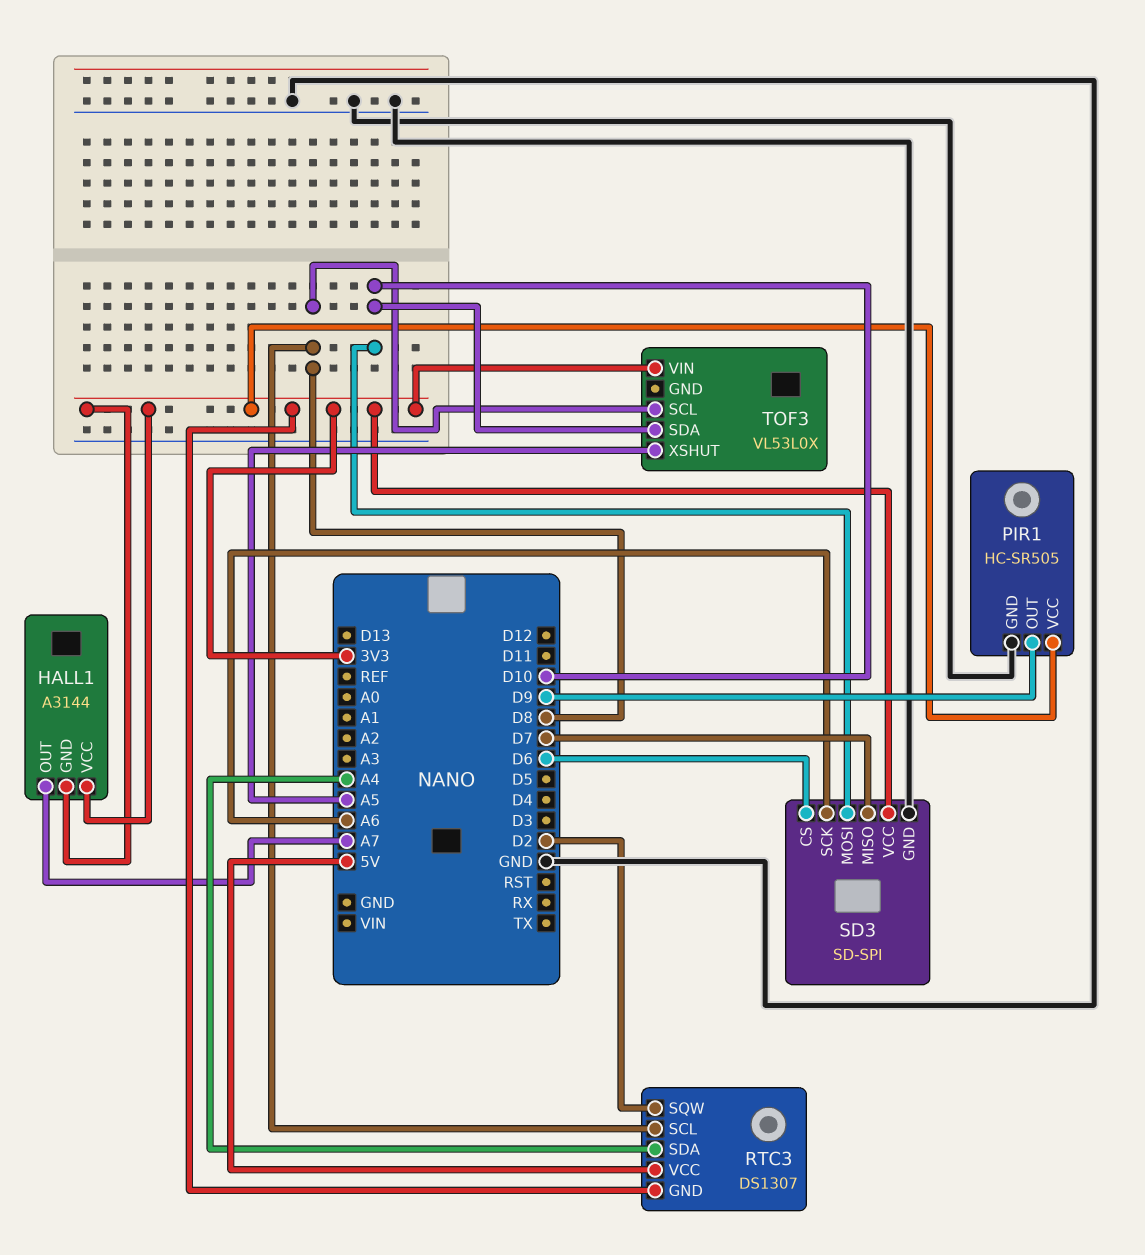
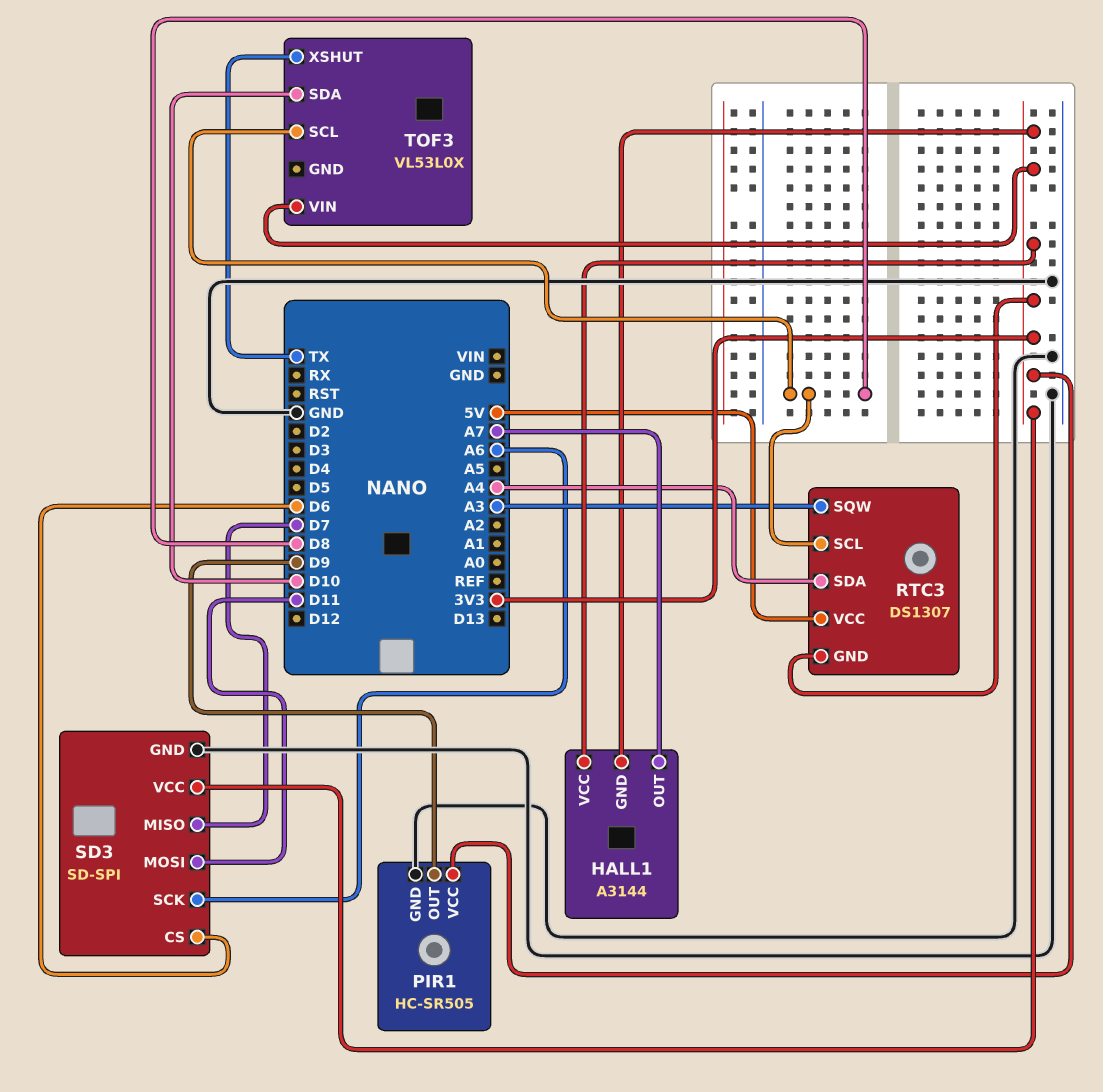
RTC3 pin SQW: D2 -> A3
SD3 pin MOSI: D10 -> D11
TOF3 pin XSHUT: A5 -> TX

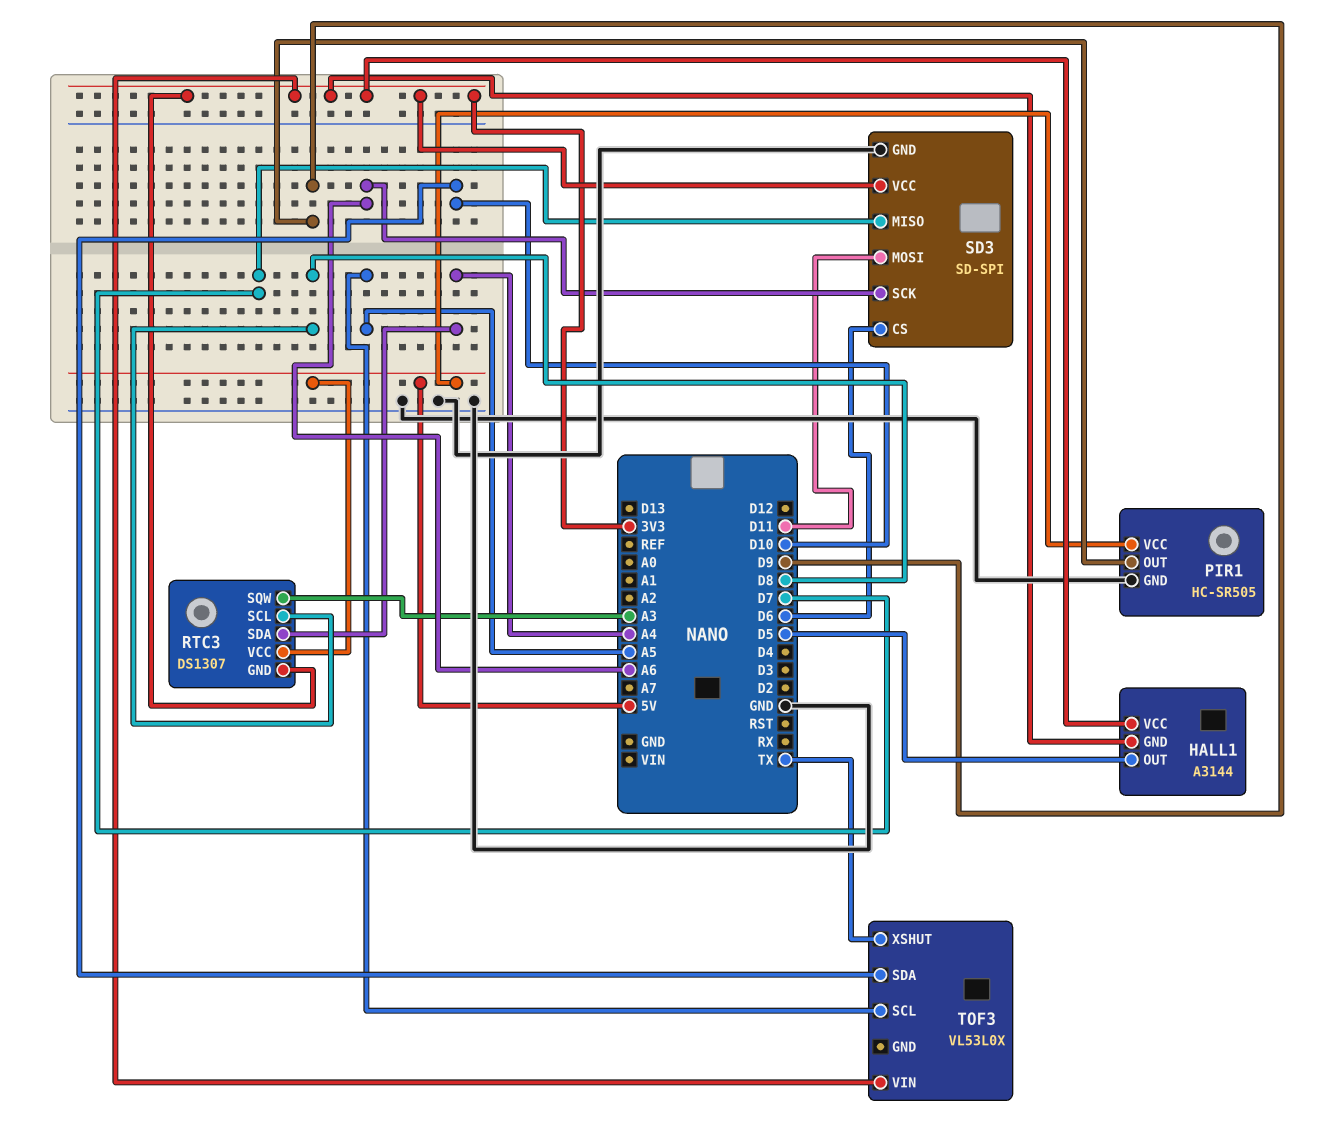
HALL1 pin OUT: A7 -> D5
PIR1 pin VCC: 3V3 -> 5V
TOF3 pin SCL: D8 -> A5

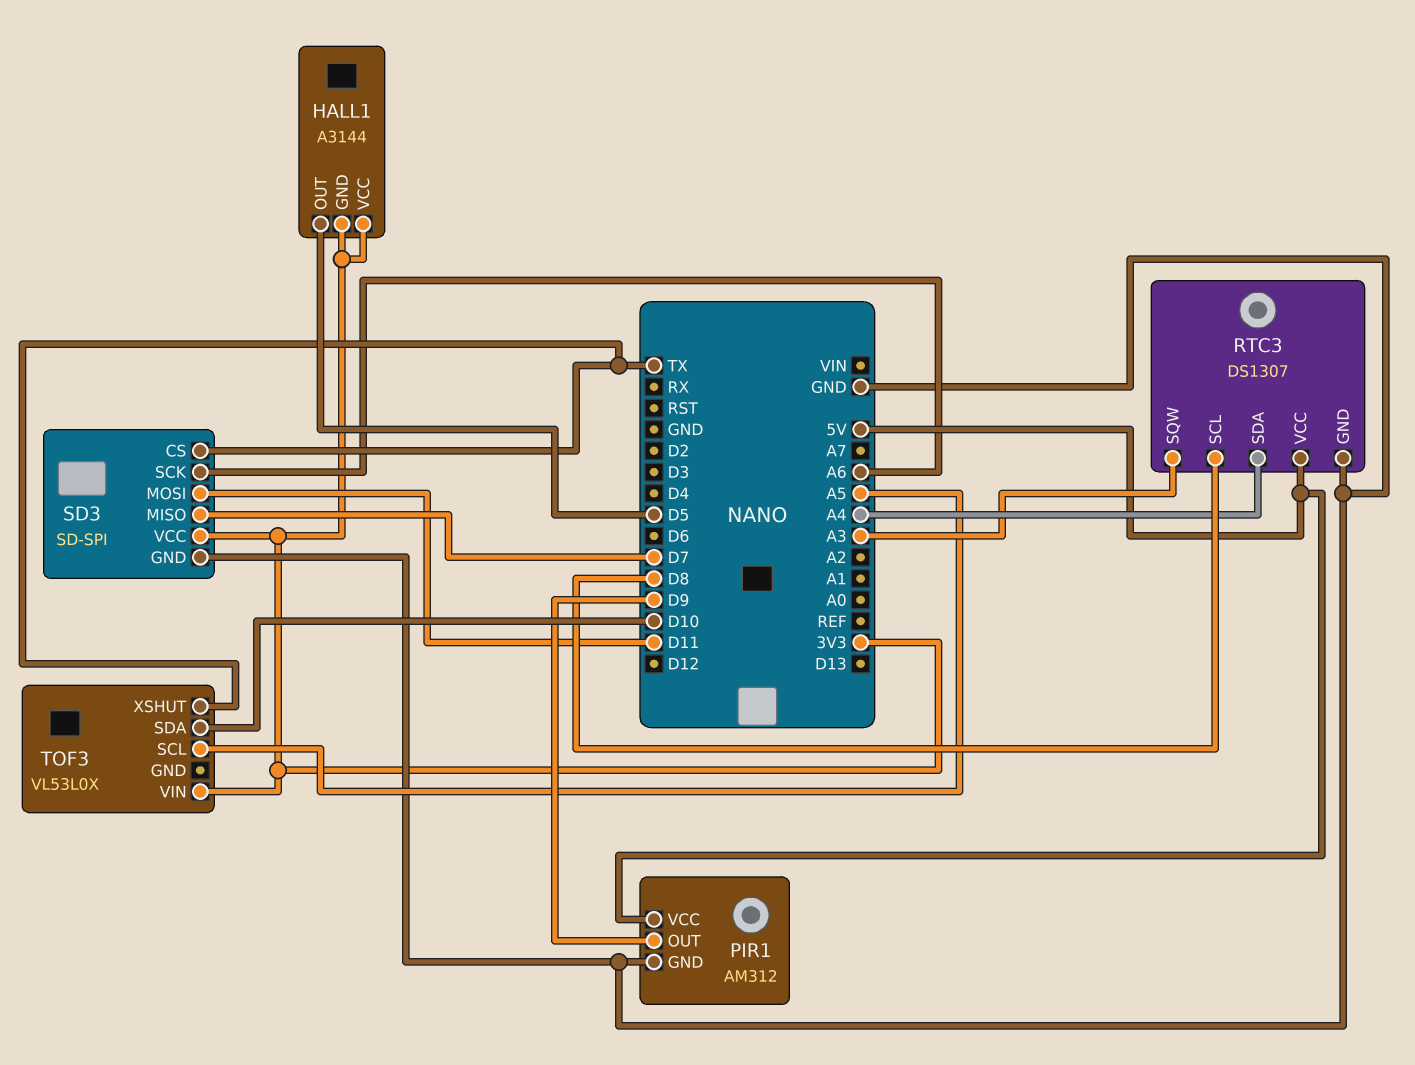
PIR1: HC-SR505 -> AM312
RTC3 pin GND: 3V3 -> GND
SD3 pin CS: D6 -> TX

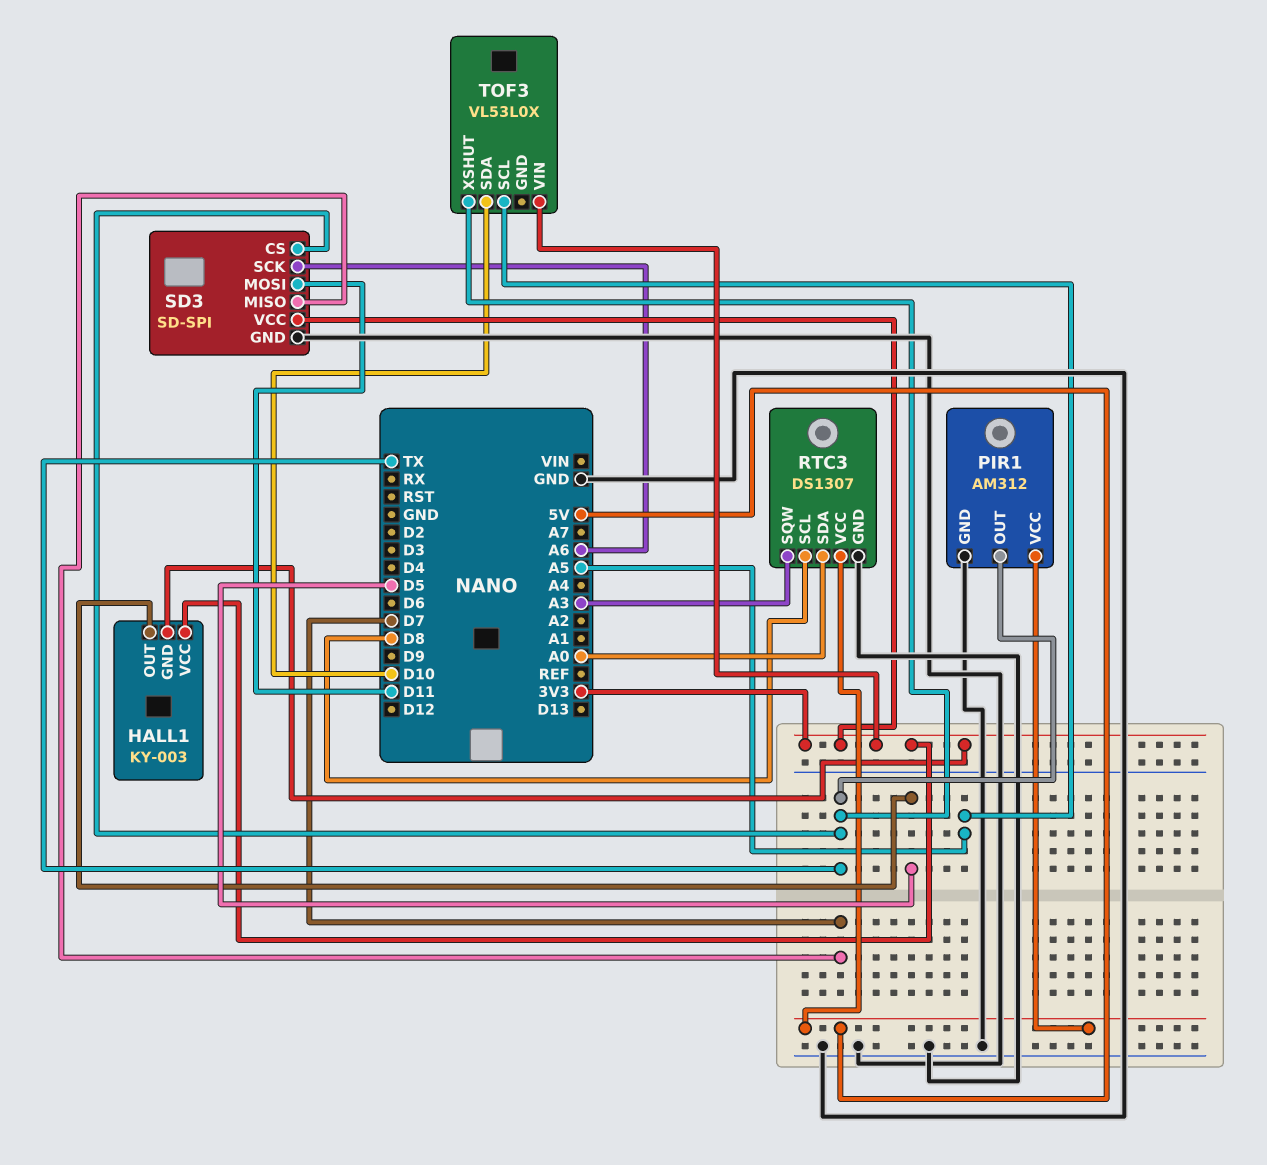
HALL1: A3144 -> KY-003
PIR1 pin OUT: D9 -> TX
RTC3 pin SDA: A4 -> A0

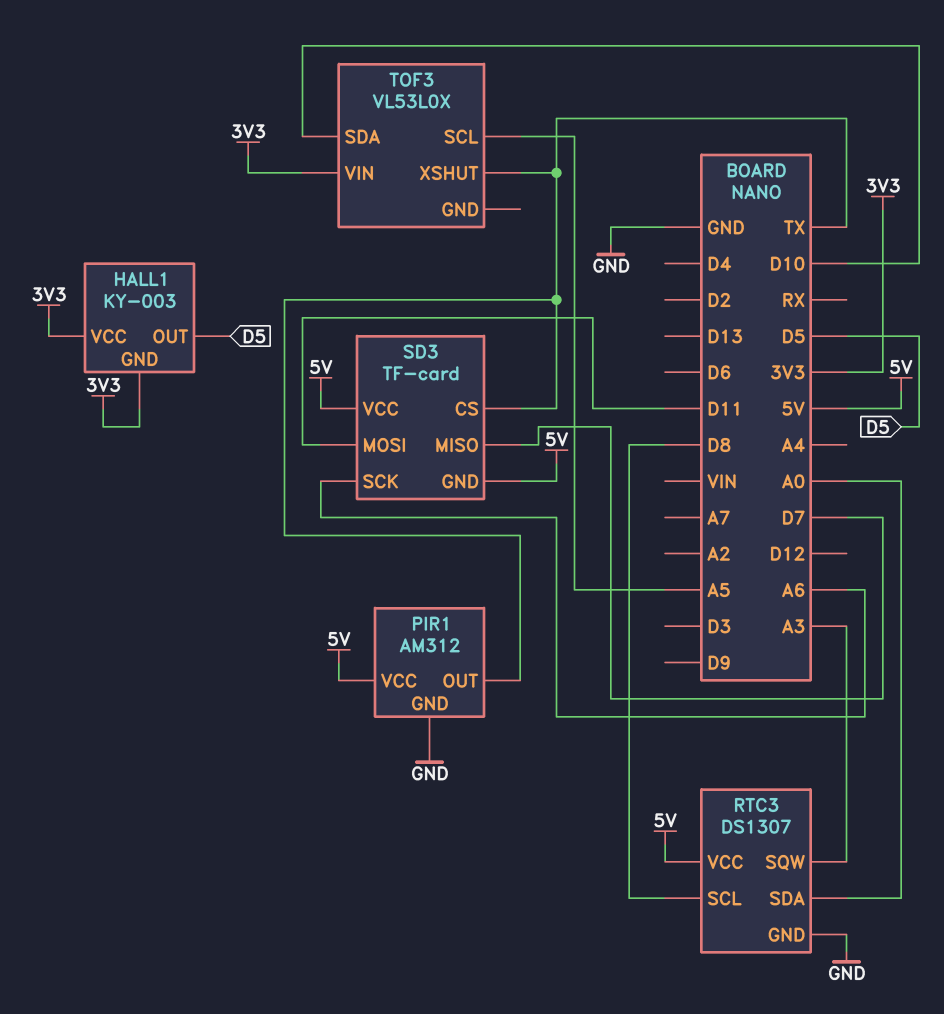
SD3: SD-SPI -> TF-card
SD3 pin GND: GND -> 5V
SD3 pin VCC: 3V3 -> 5V

